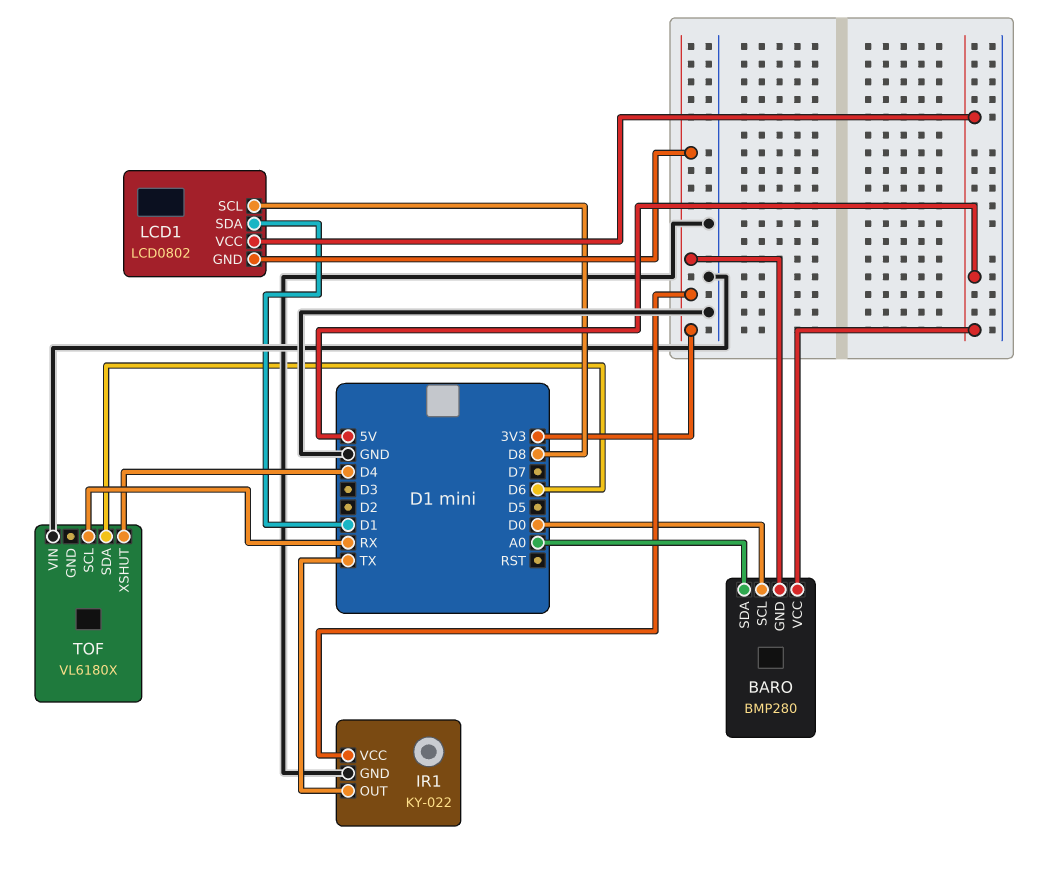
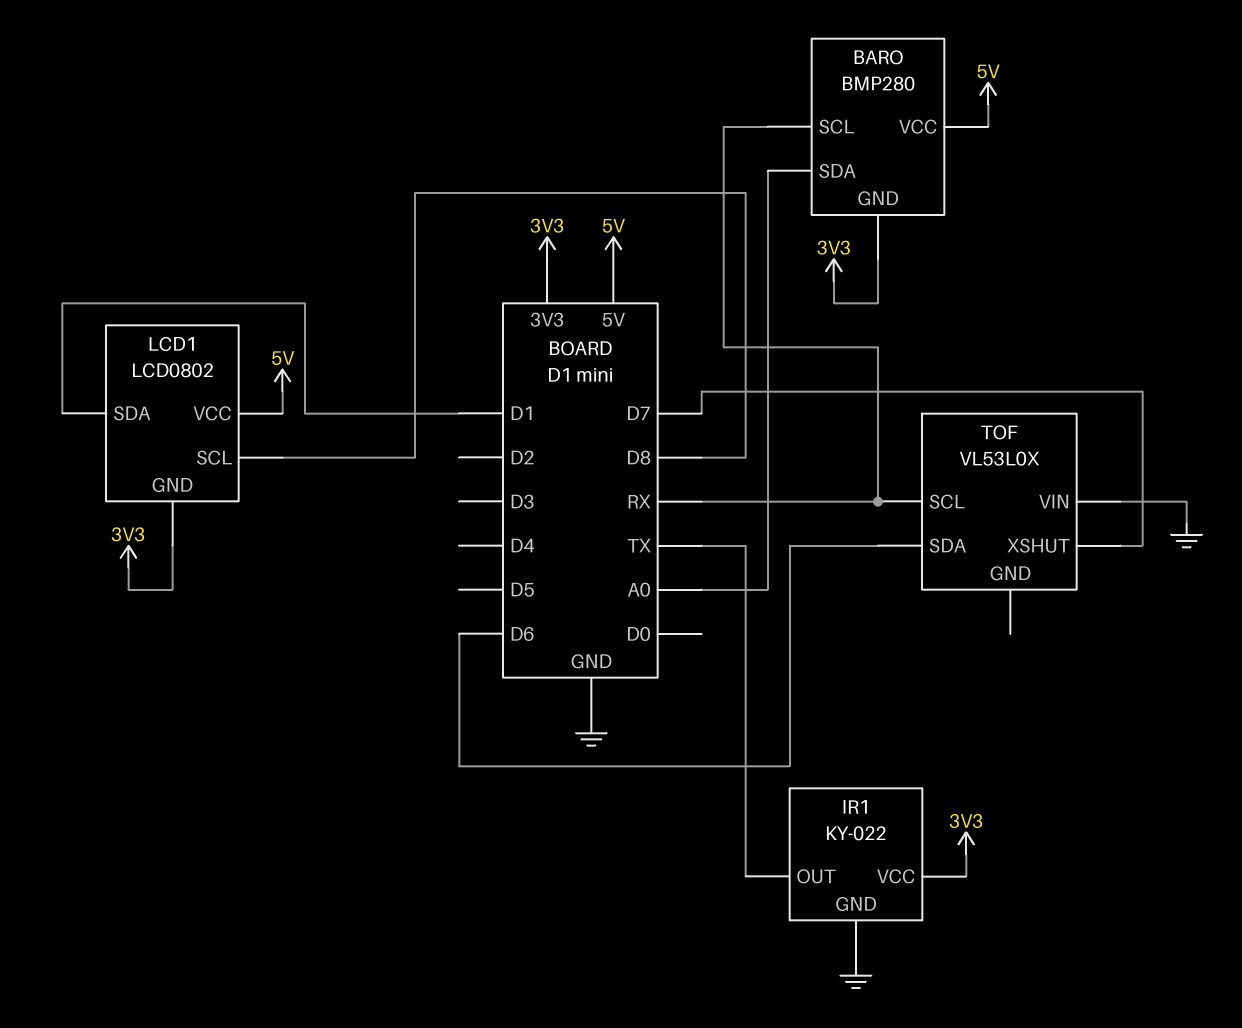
BARO pin SCL: D0 -> RX
TOF: VL6180X -> VL53L0X
TOF pin XSHUT: D4 -> D7

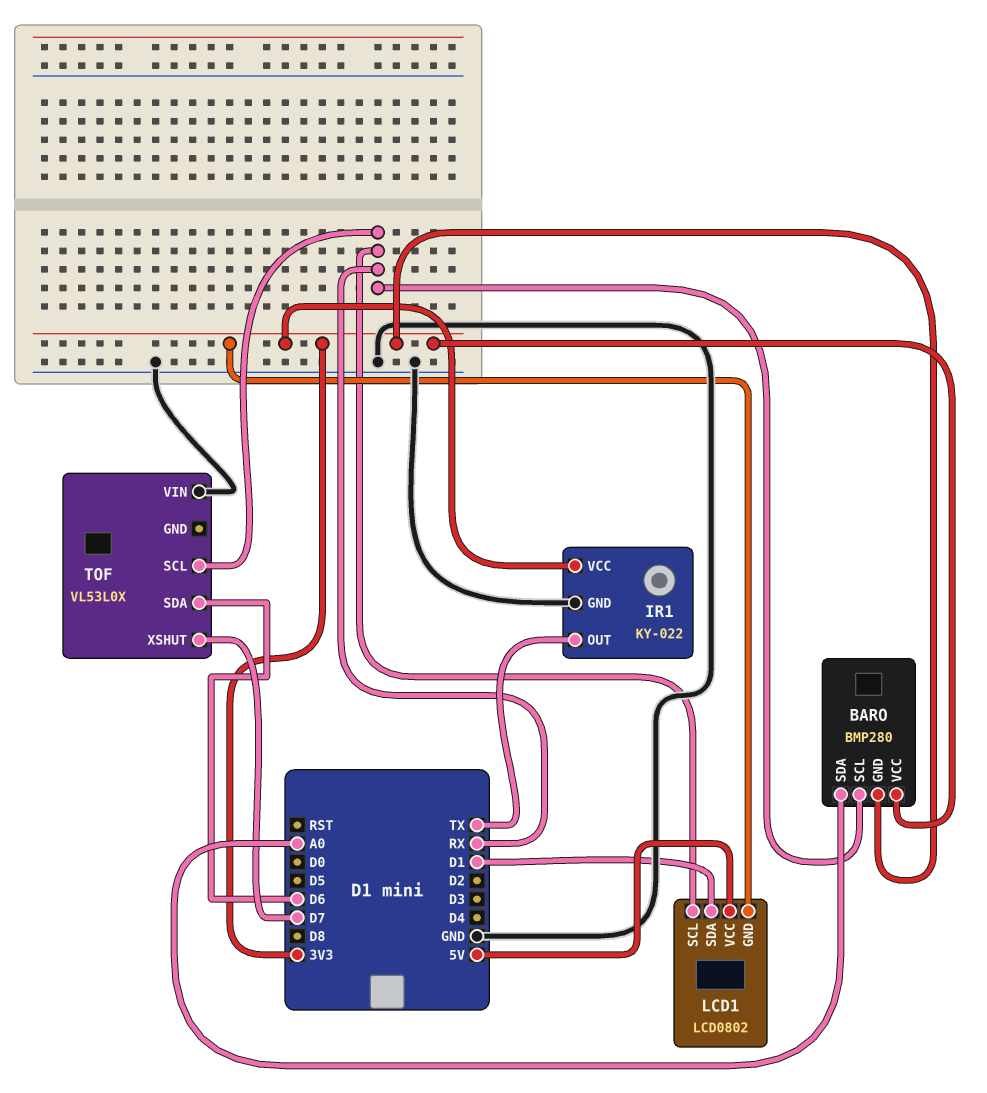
BARO pin VCC: 5V -> 3V3
LCD1 pin SCL: D8 -> RX

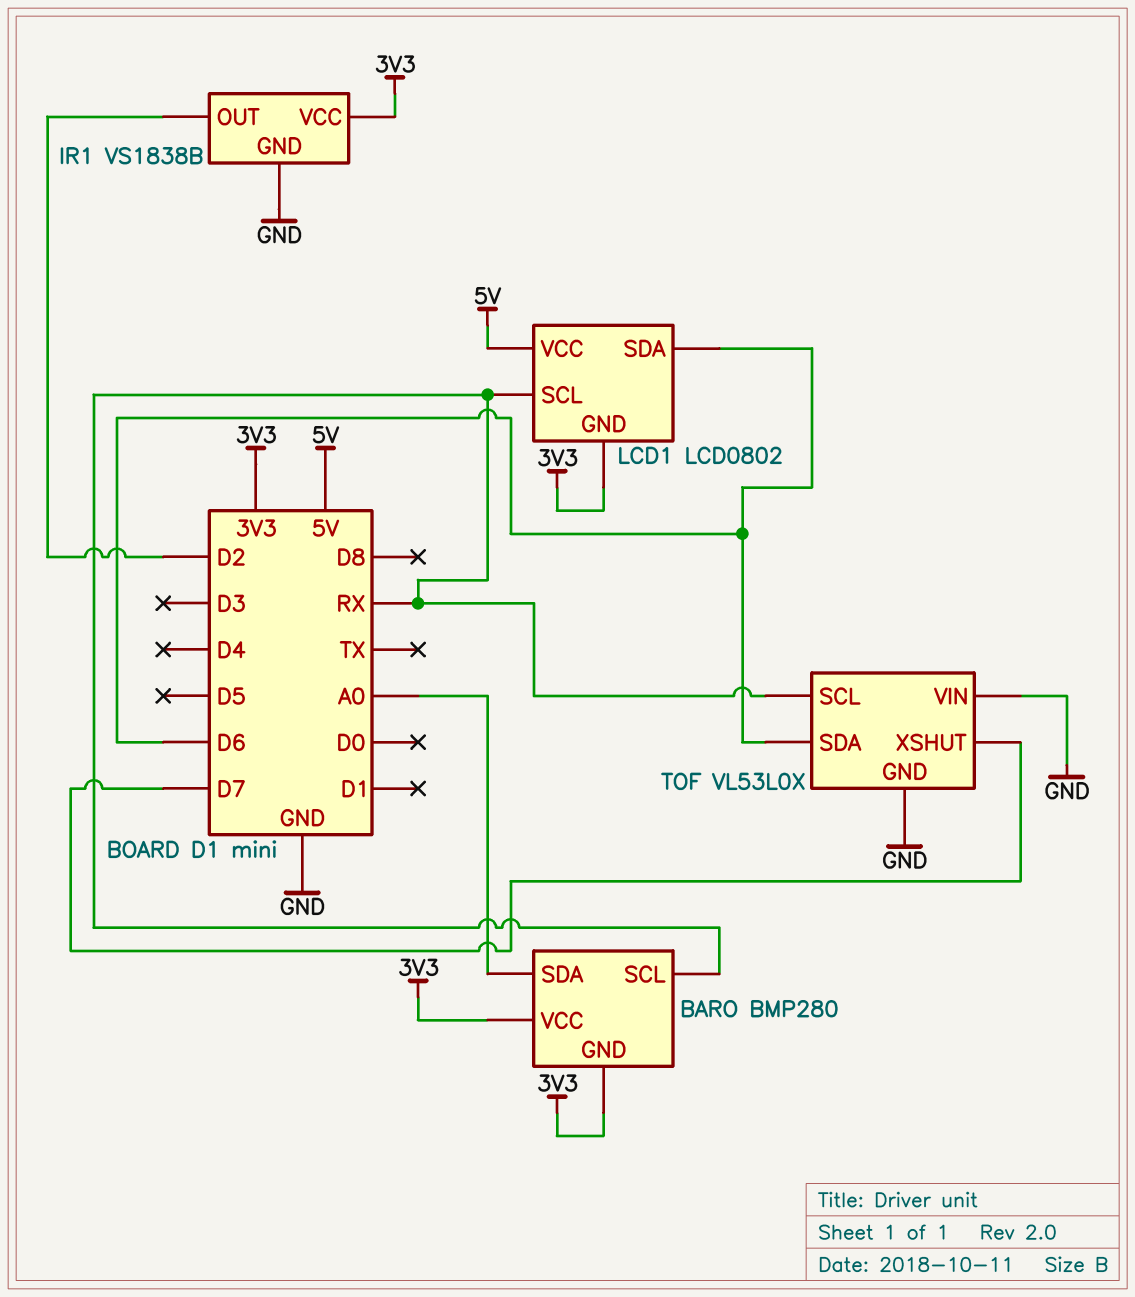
IR1: KY-022 -> VS1838B
IR1 pin OUT: TX -> D2
LCD1 pin SDA: D1 -> D6
TOF pin GND: none -> GND

